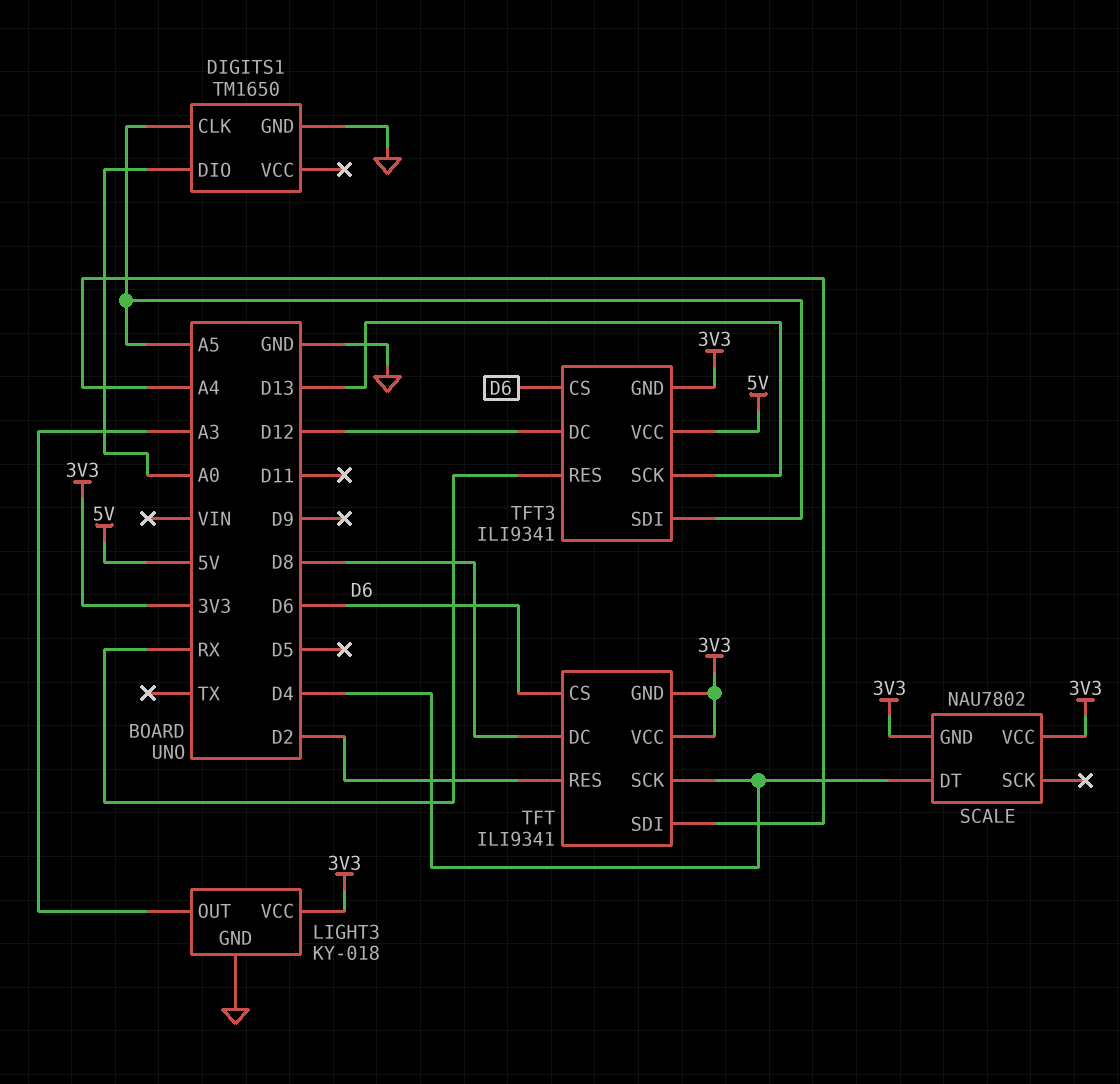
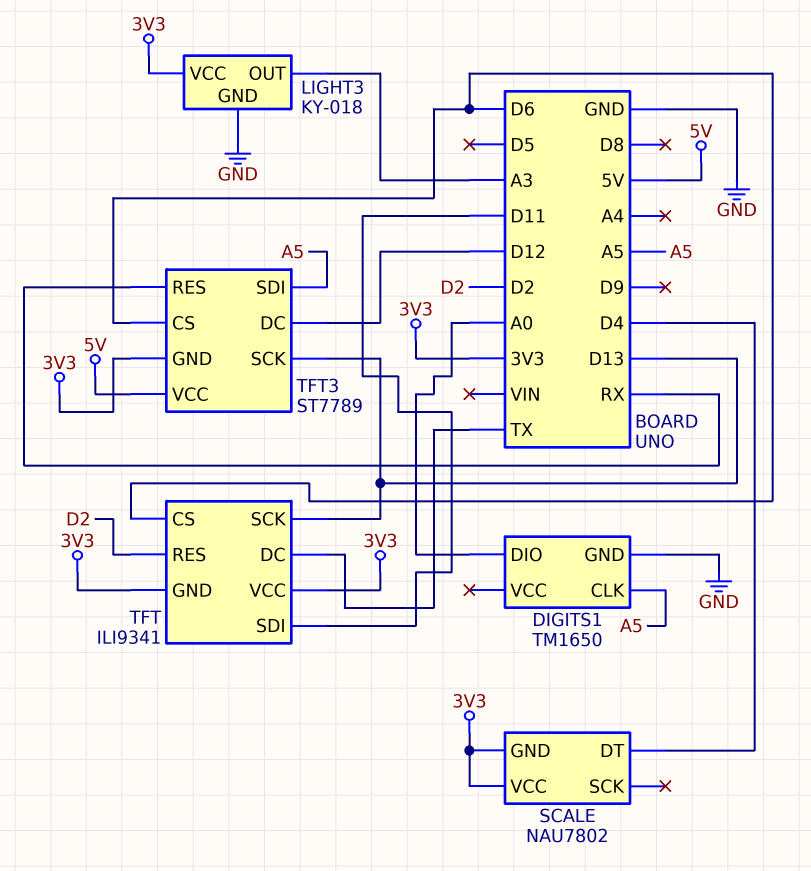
TFT pin DC: D8 -> TX
TFT pin SCK: D4 -> D13
TFT pin SDI: A4 -> D11
TFT3: ILI9341 -> ST7789

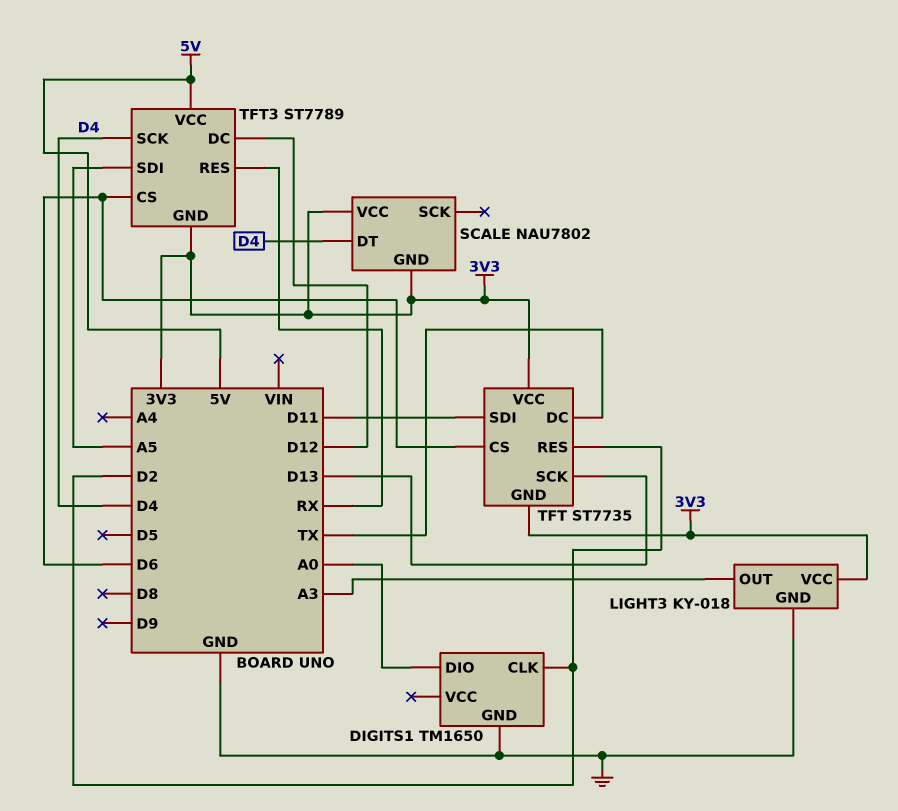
DIGITS1 pin CLK: A5 -> D2
TFT: ILI9341 -> ST7735
TFT3 pin SCK: D13 -> D4

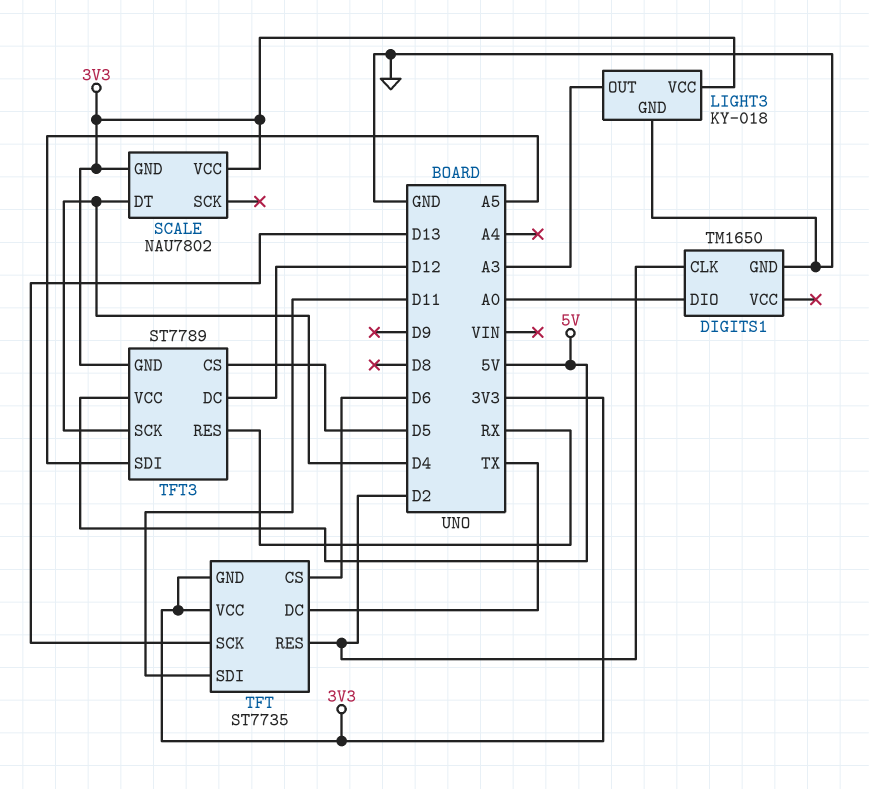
TFT3 pin CS: D6 -> D5

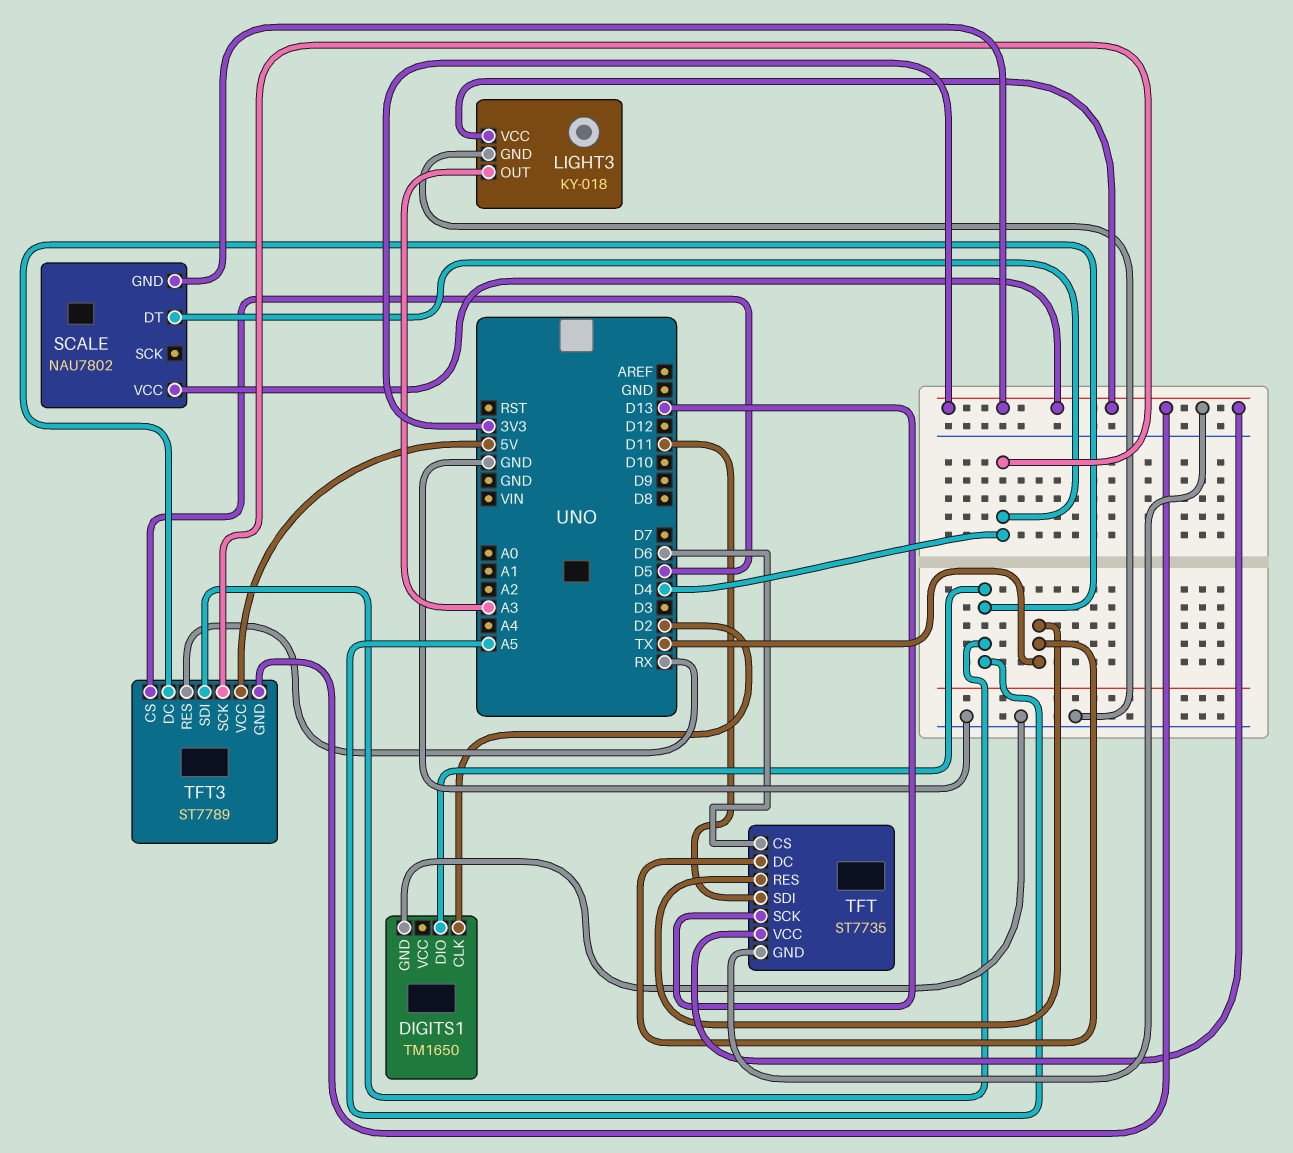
DIGITS1 pin DIO: A0 -> A5
TFT pin RES: D2 -> TX
TFT3 pin DC: D12 -> A5

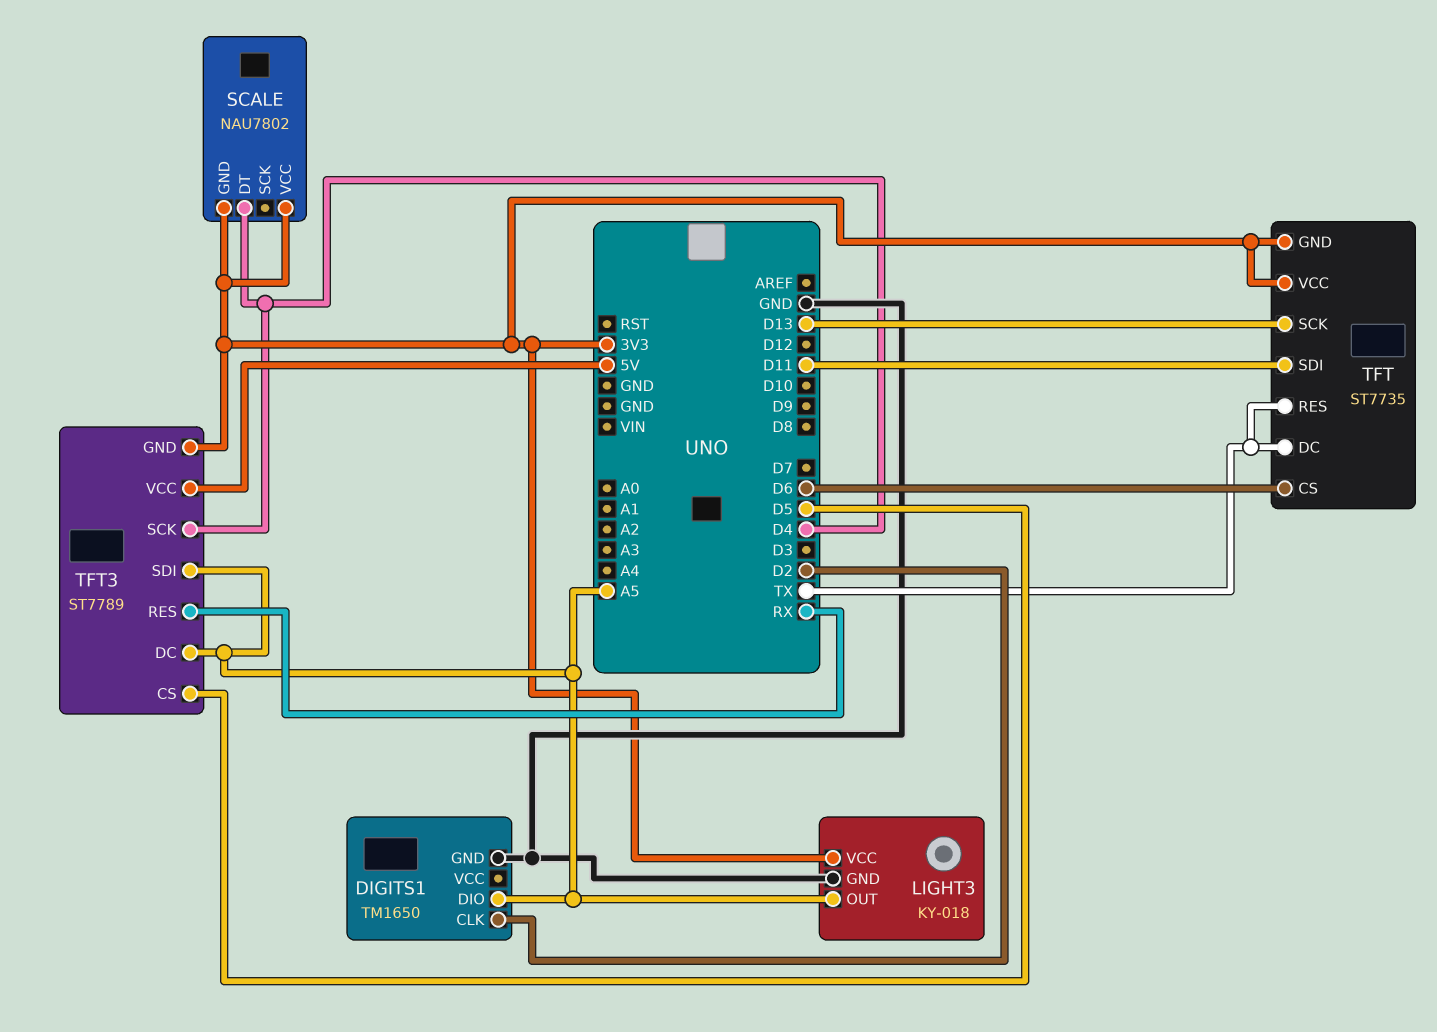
LIGHT3 pin OUT: A3 -> A5

